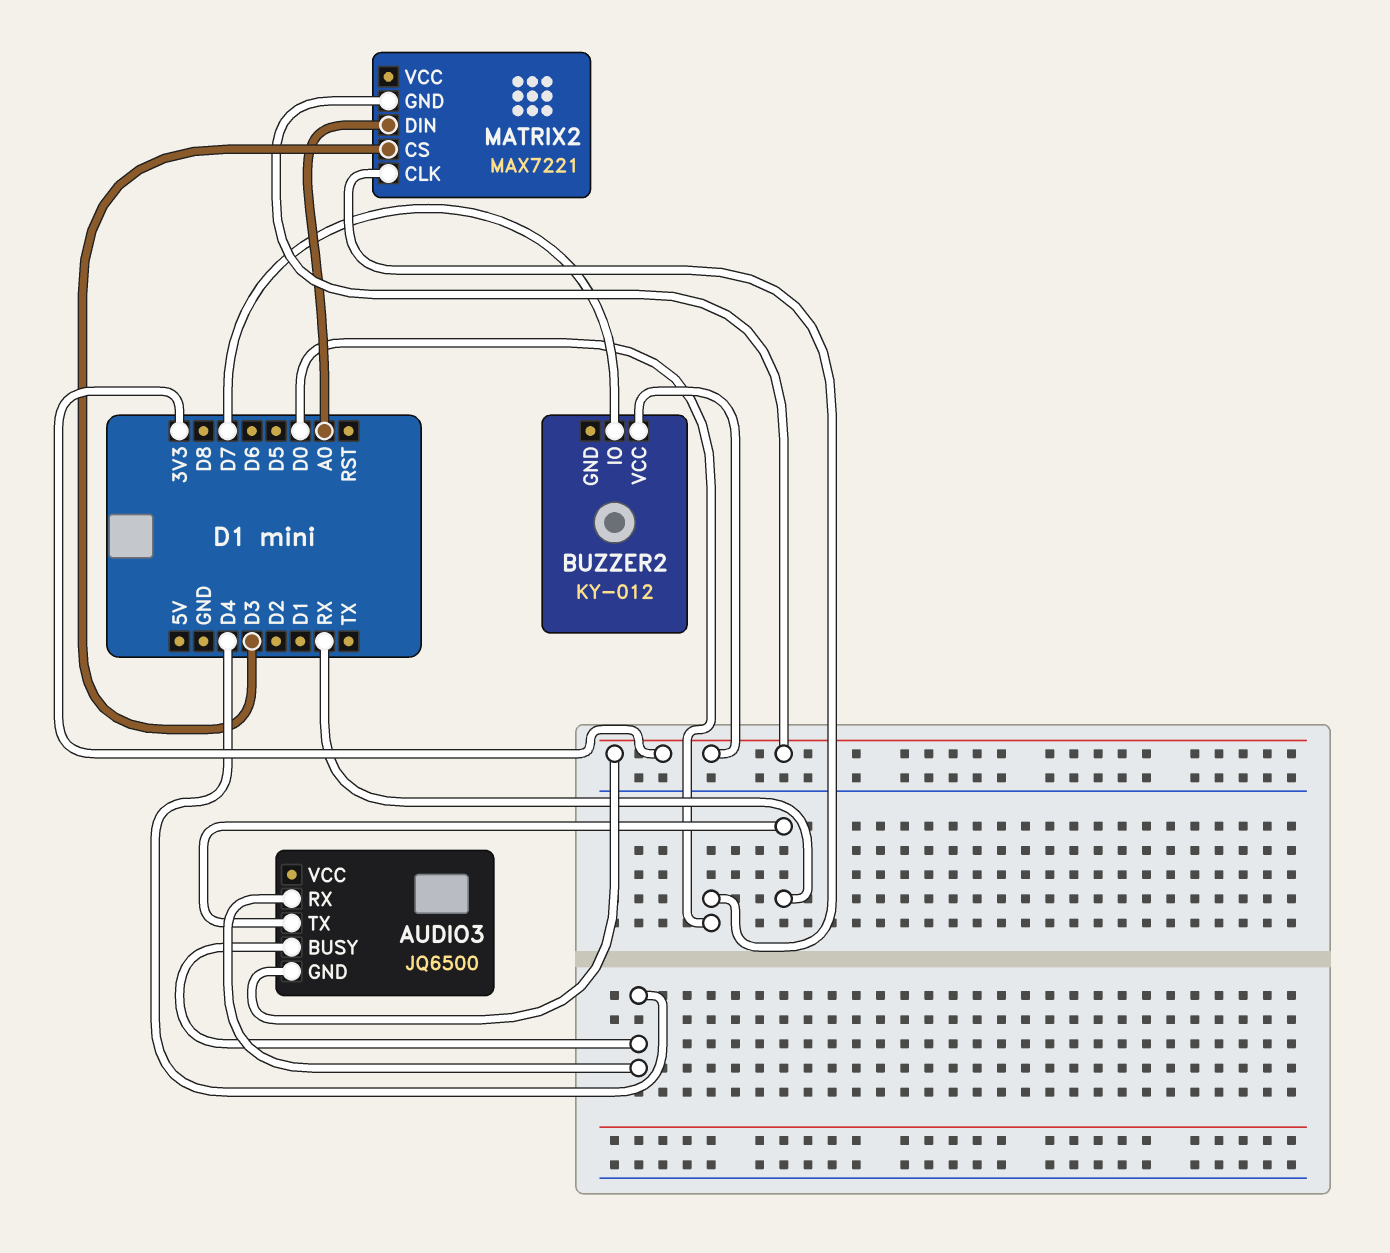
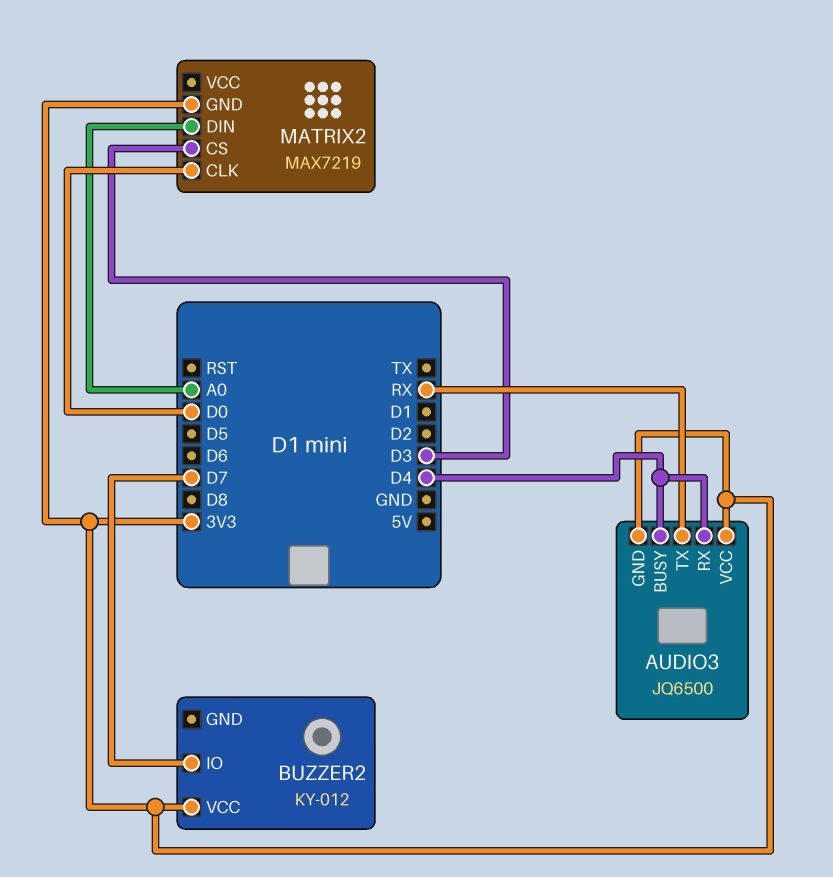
AUDIO3 pin VCC: none -> 3V3
MATRIX2: MAX7221 -> MAX7219

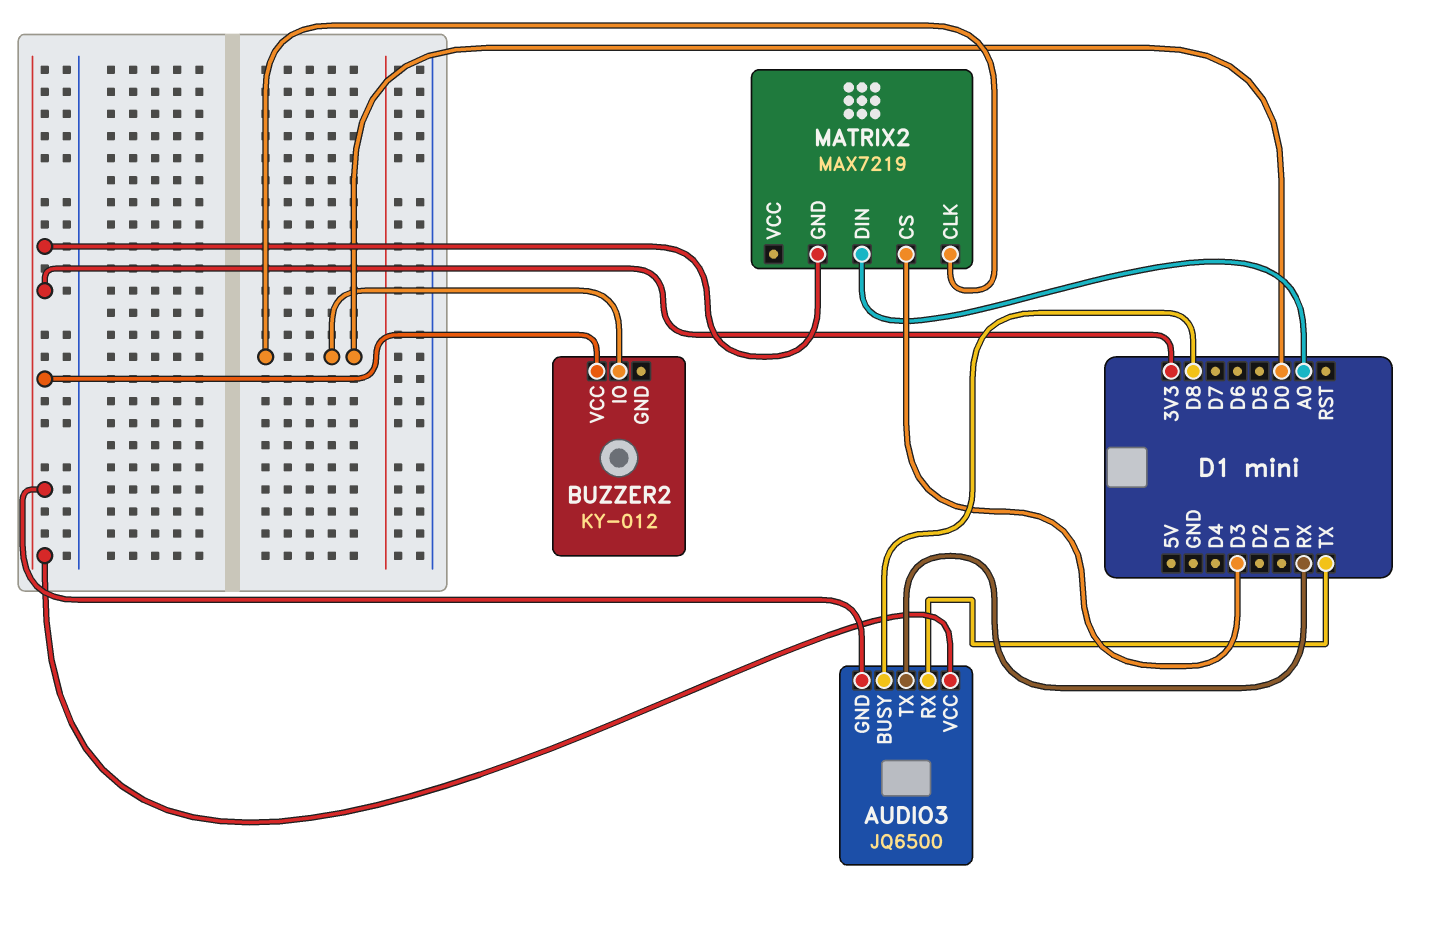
AUDIO3 pin BUSY: D4 -> D8
AUDIO3 pin RX: D4 -> TX
BUZZER2 pin IO: D7 -> D0

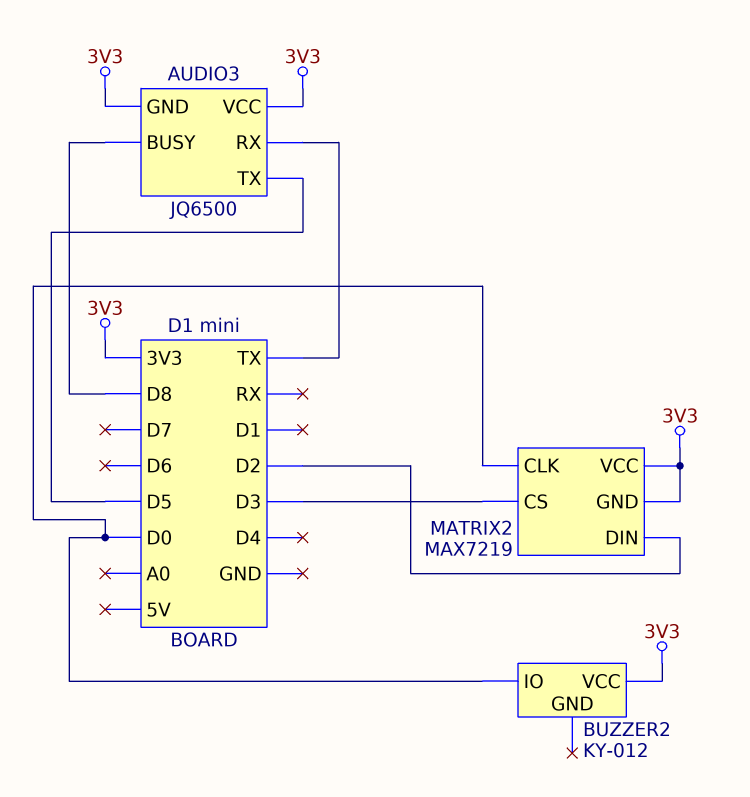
AUDIO3 pin TX: RX -> D5
MATRIX2 pin DIN: A0 -> D2
MATRIX2 pin VCC: none -> 3V3

